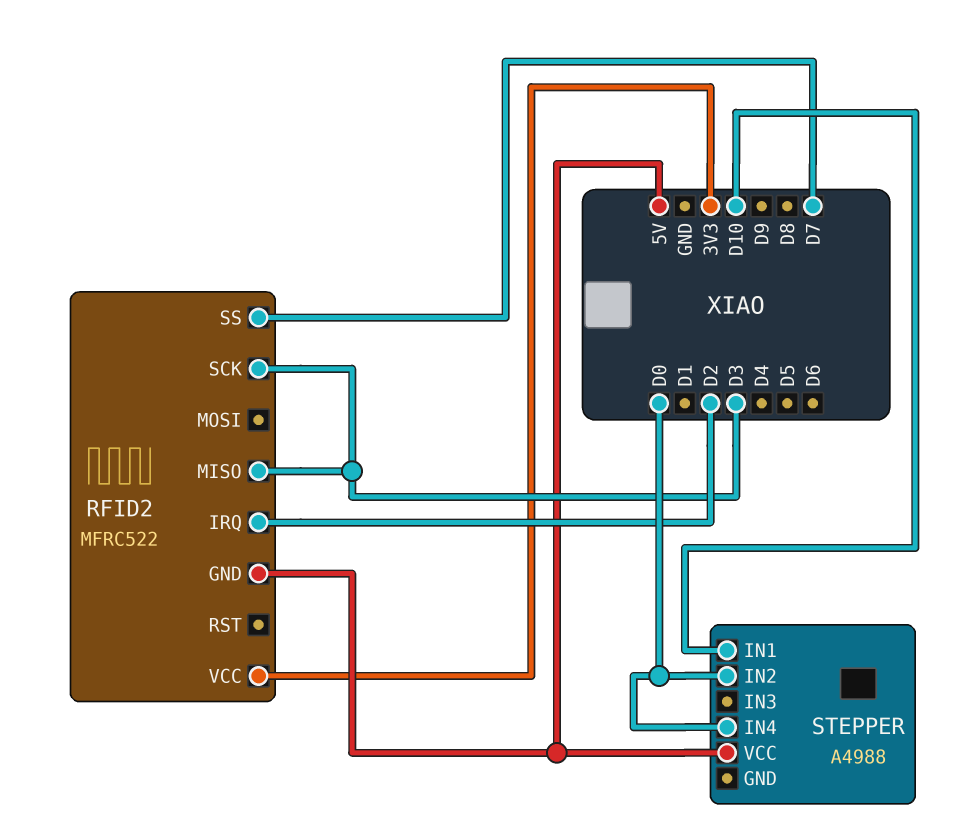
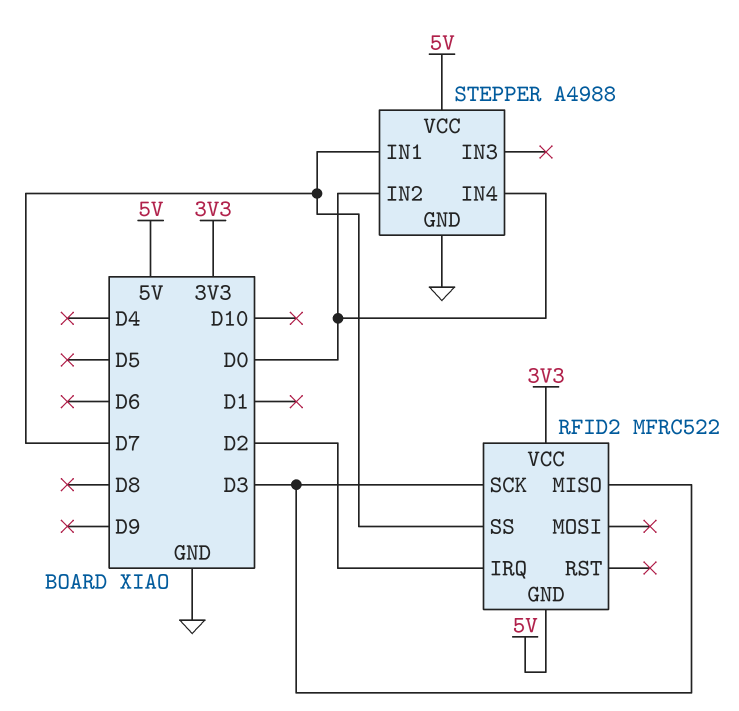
STEPPER pin GND: none -> GND
STEPPER pin IN1: D10 -> D7

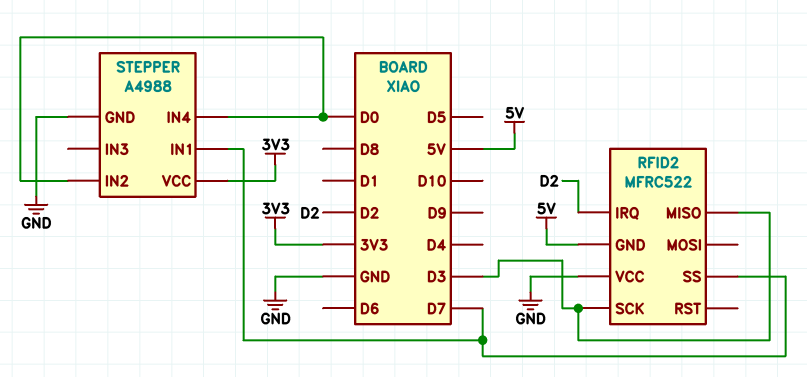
RFID2 pin VCC: 3V3 -> GND
STEPPER pin VCC: 5V -> 3V3

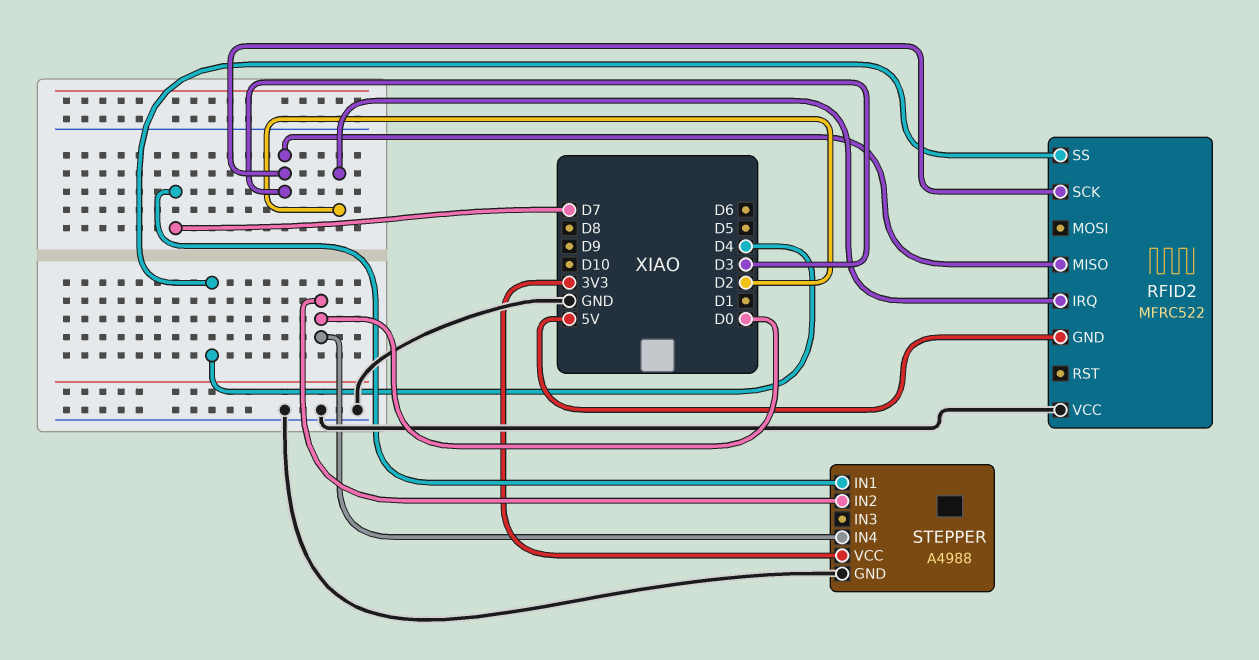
RFID2 pin SS: D7 -> D4

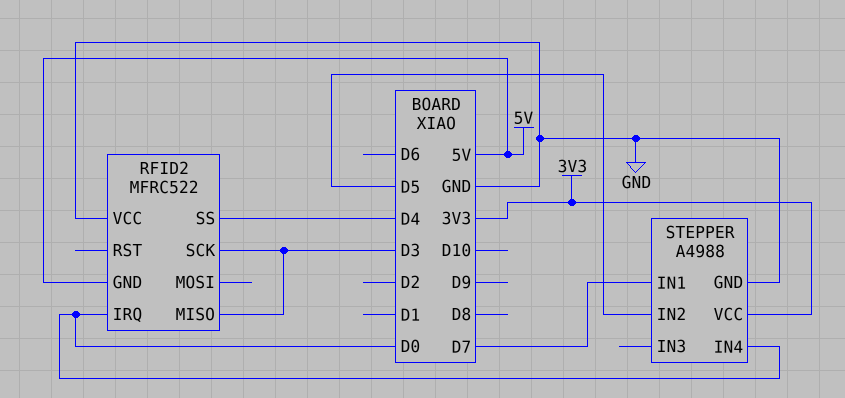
RFID2 pin IRQ: D2 -> D0
STEPPER pin IN2: D0 -> D5

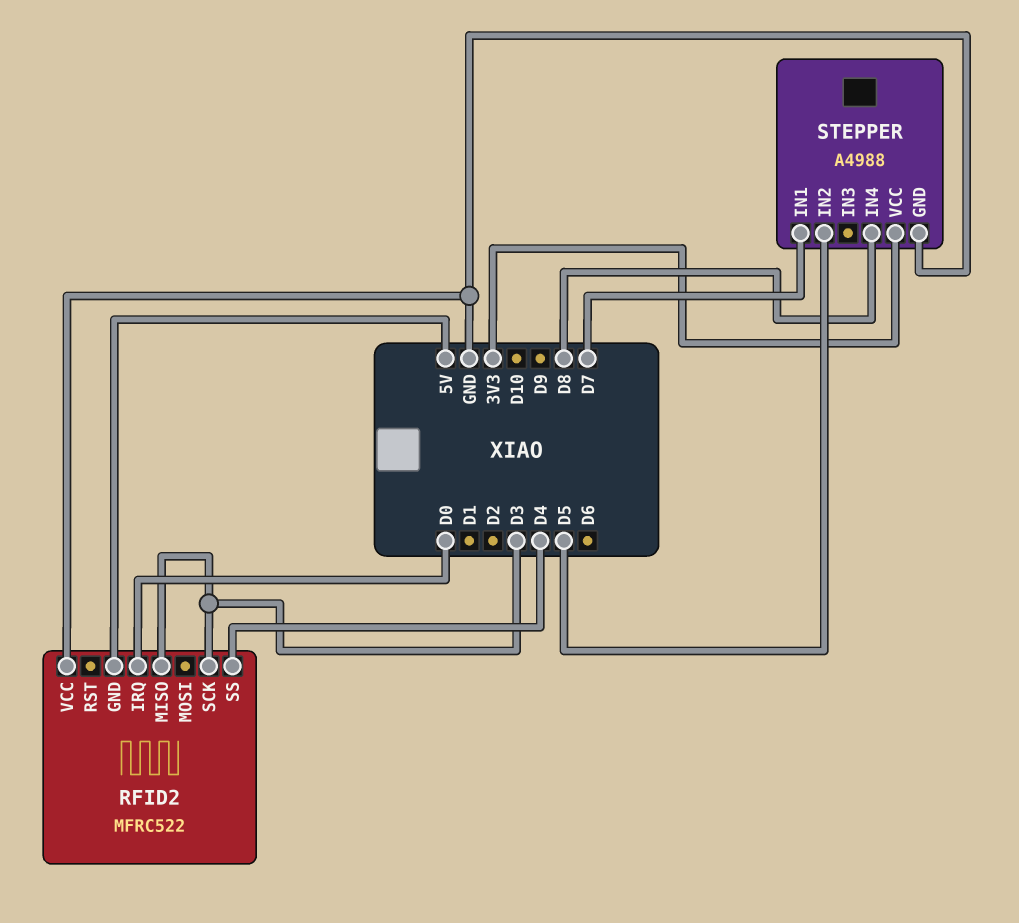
STEPPER pin IN4: D0 -> D8

